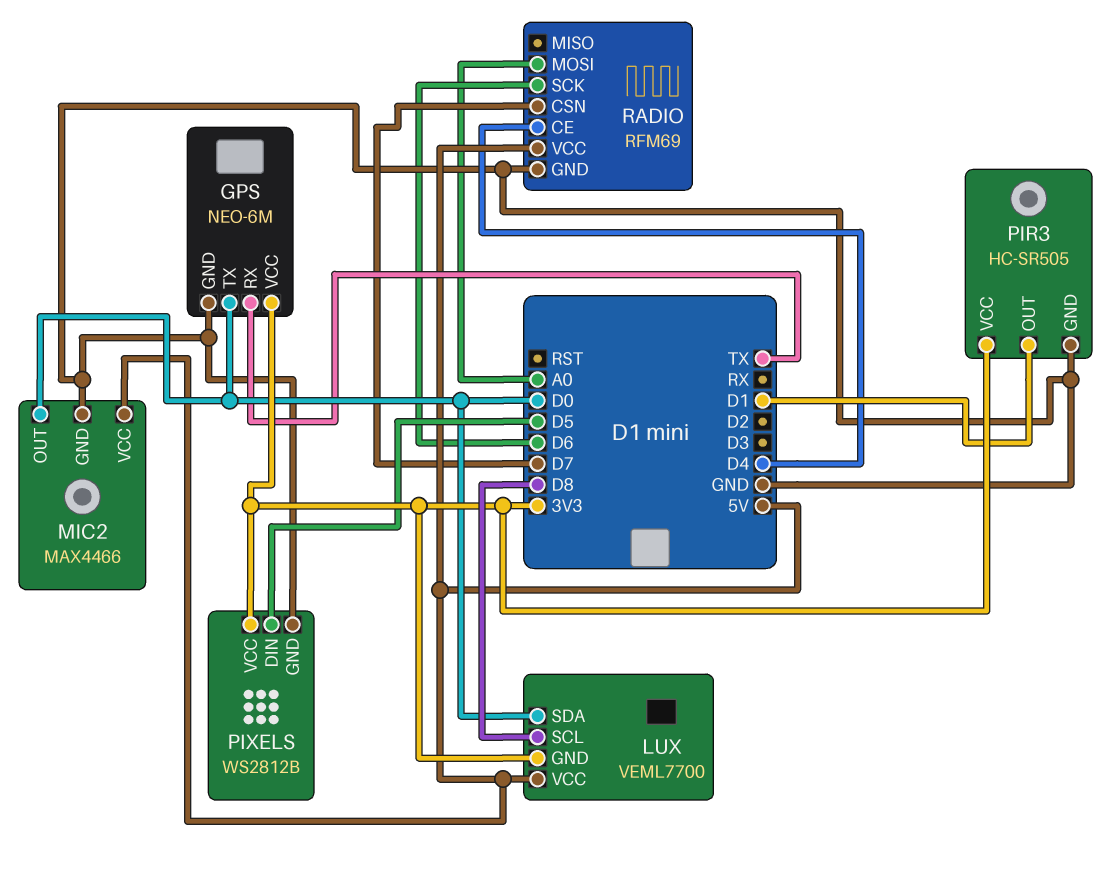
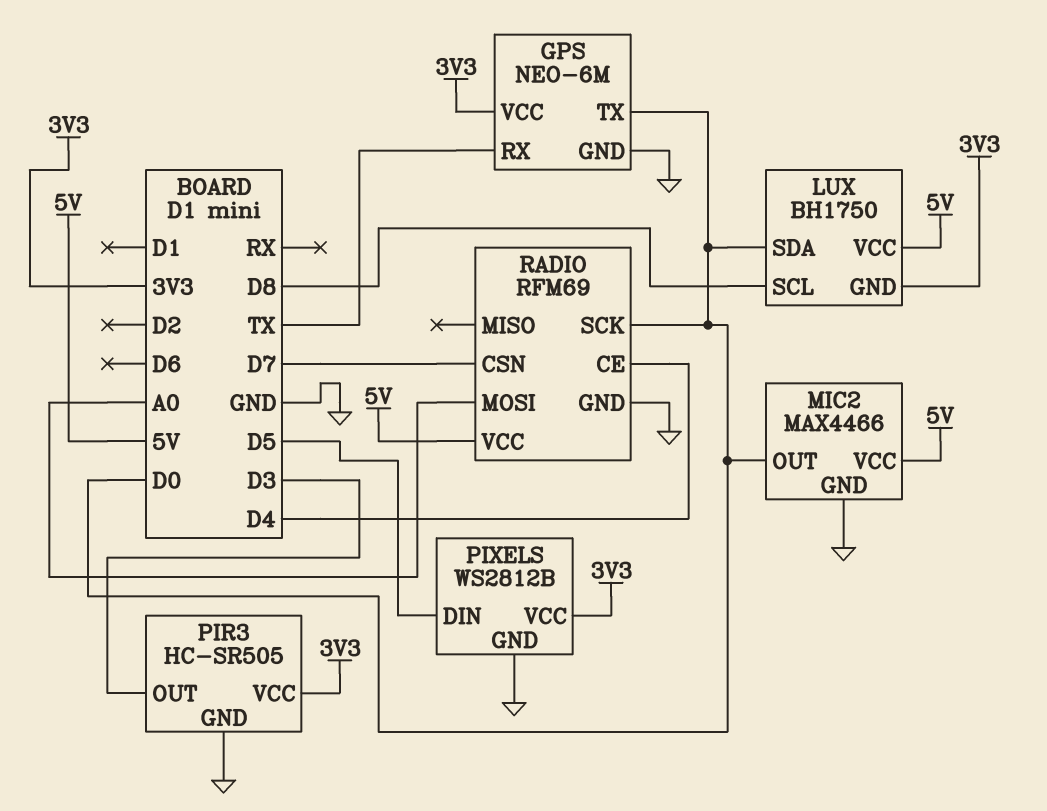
LUX: VEML7700 -> BH1750
PIR3 pin OUT: D1 -> D3
RADIO pin SCK: D6 -> D0

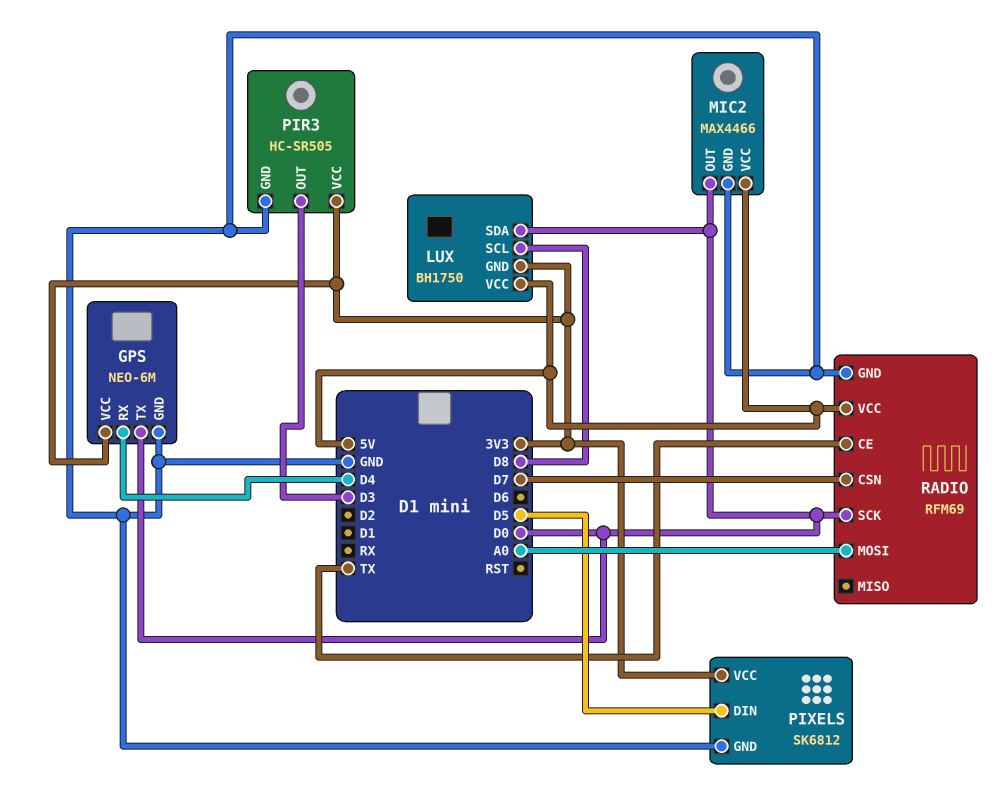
GPS pin RX: TX -> D4
PIXELS: WS2812B -> SK6812
RADIO pin CE: D4 -> TX

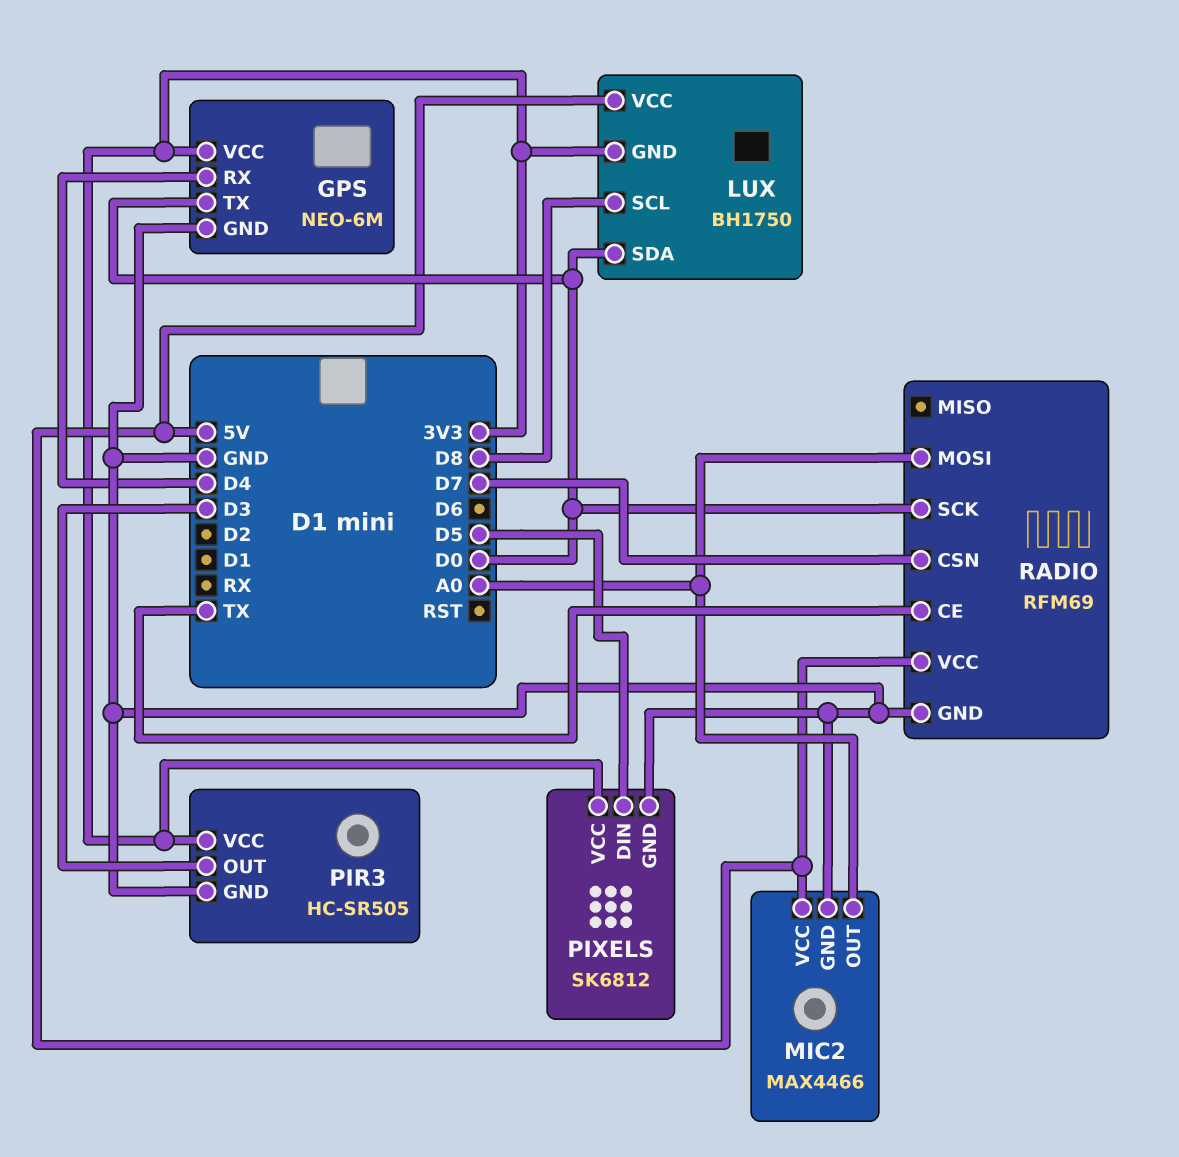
MIC2 pin OUT: D0 -> A0

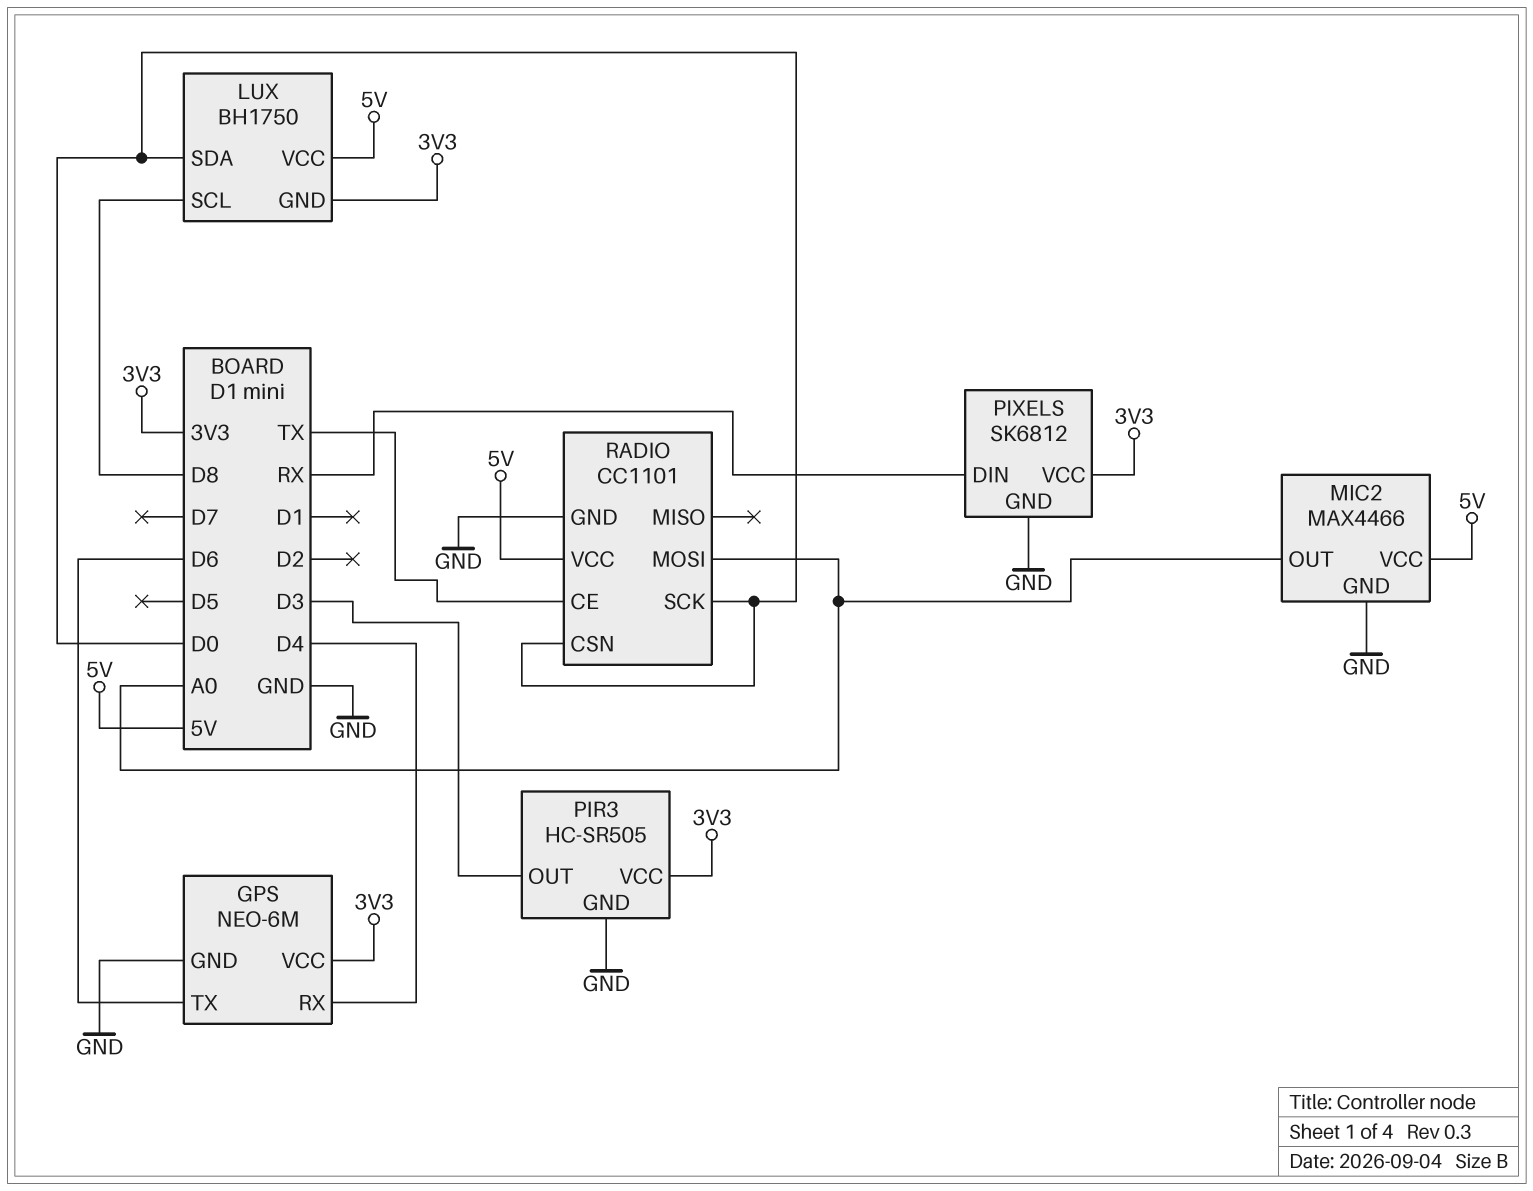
GPS pin TX: D0 -> D6
PIXELS pin DIN: D5 -> RX
RADIO: RFM69 -> CC1101
RADIO pin CSN: D7 -> D0

